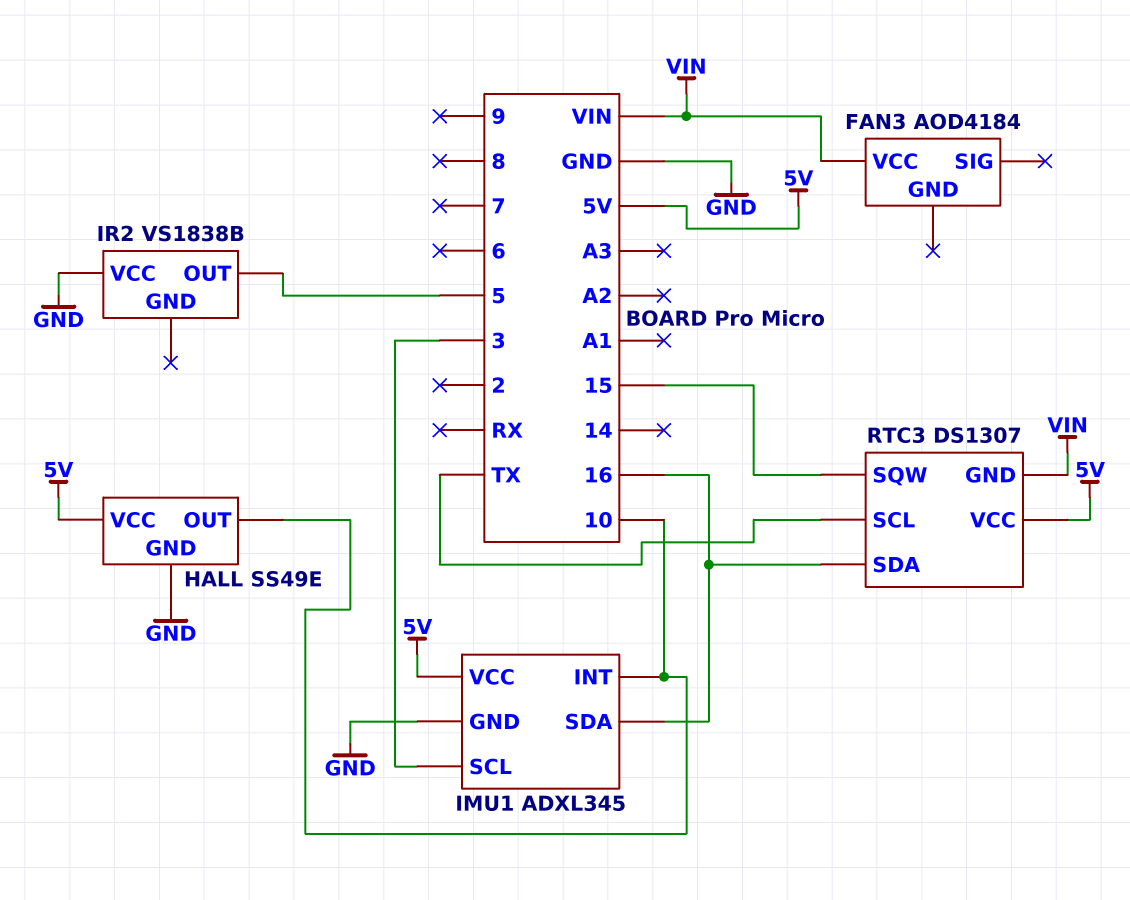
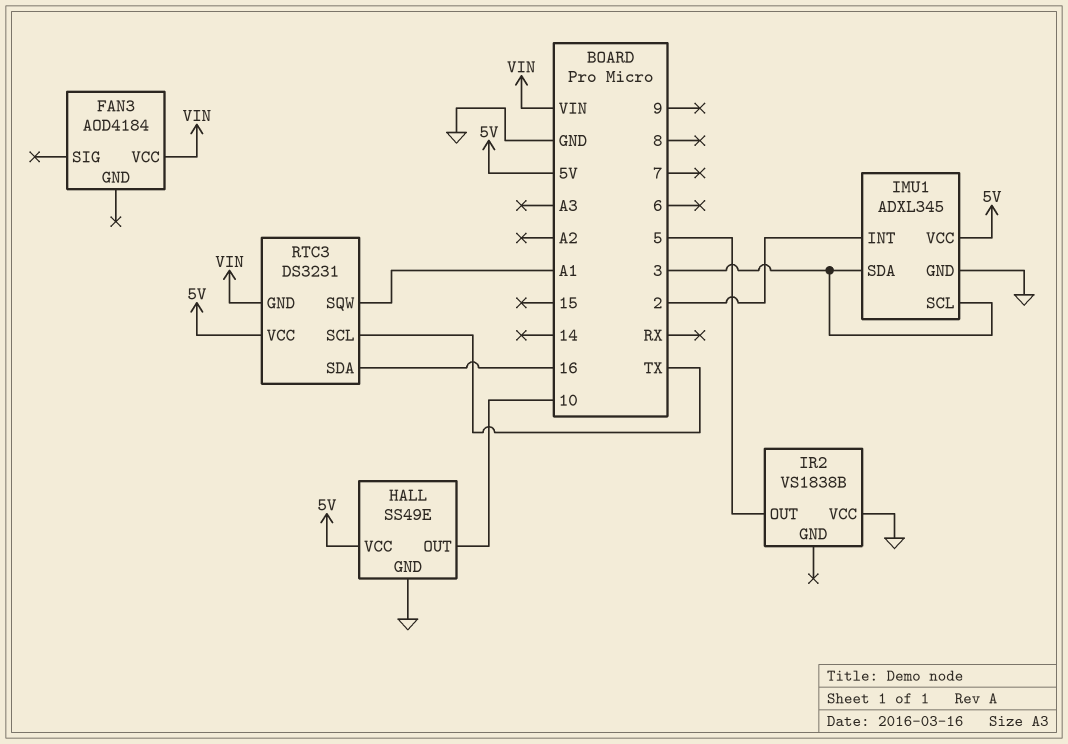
IMU1 pin INT: 10 -> 2
IMU1 pin SDA: 16 -> 3
RTC3: DS1307 -> DS3231
RTC3 pin SQW: 15 -> A1

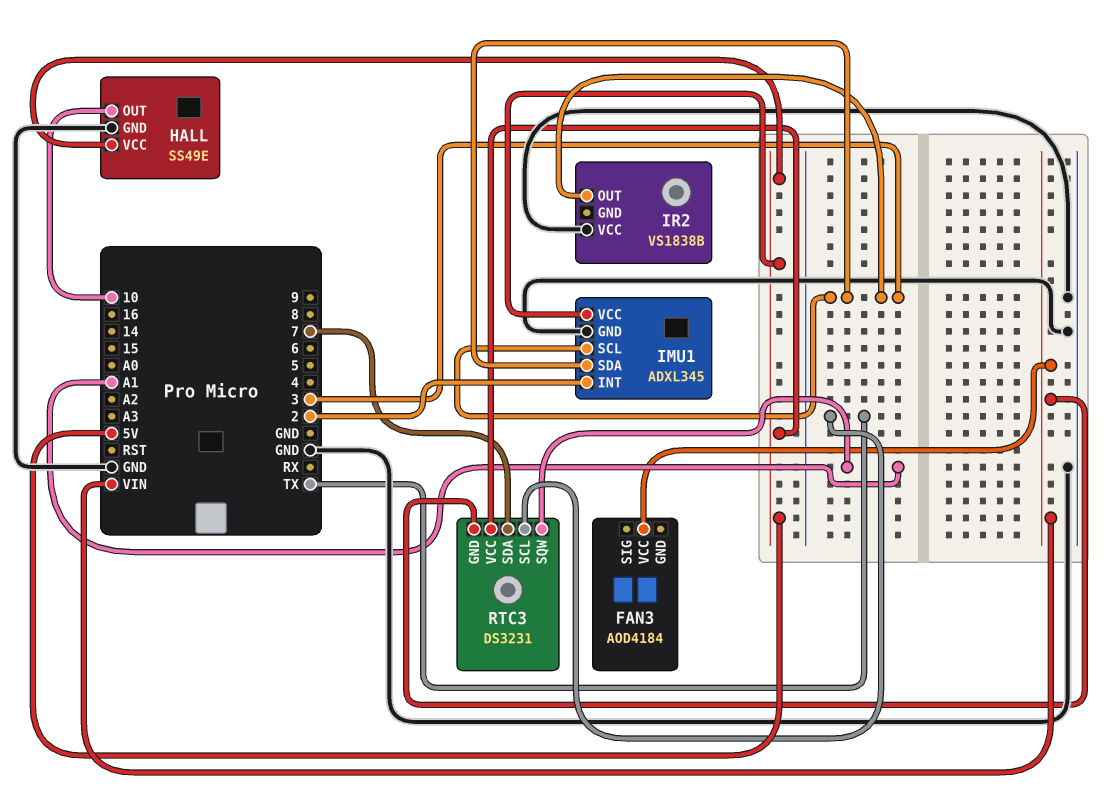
IR2 pin OUT: 5 -> 3
RTC3 pin SDA: 16 -> 7

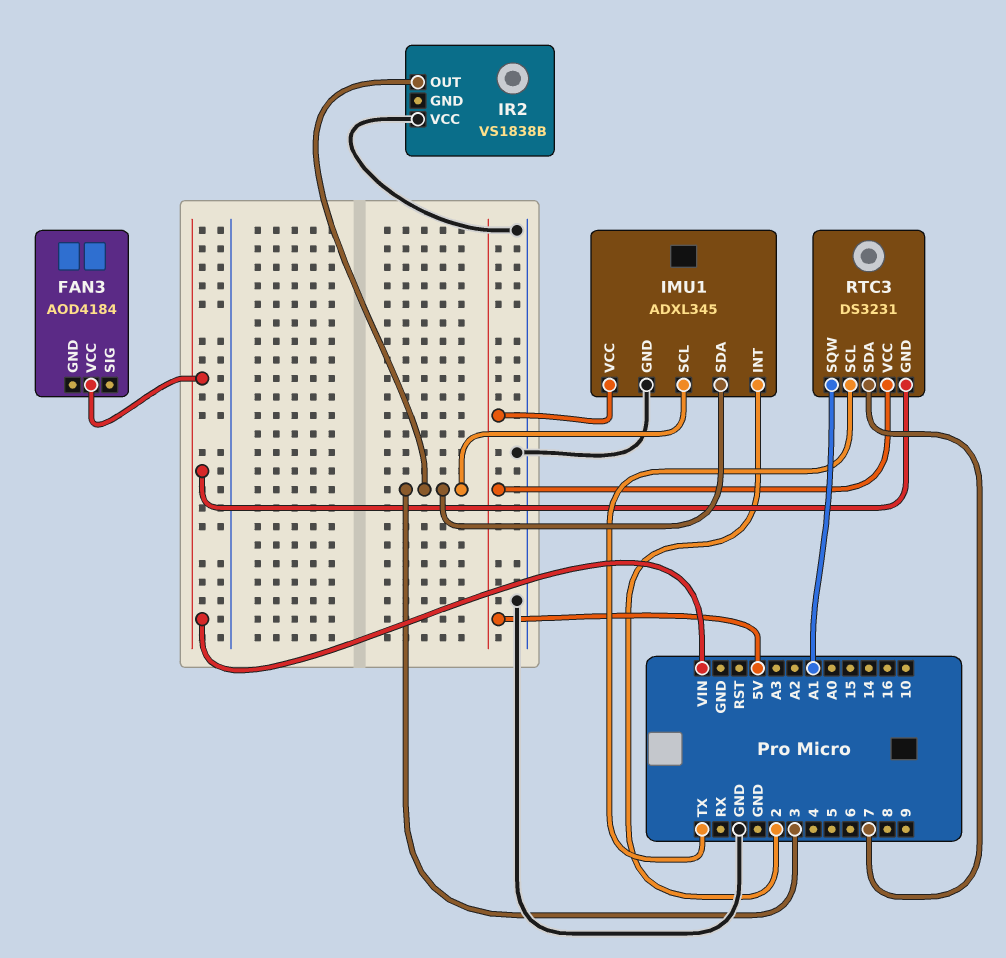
HALL: SS49E -> none
HALL pin GND: GND -> none
HALL pin OUT: 10 -> none
HALL pin VCC: 5V -> none

